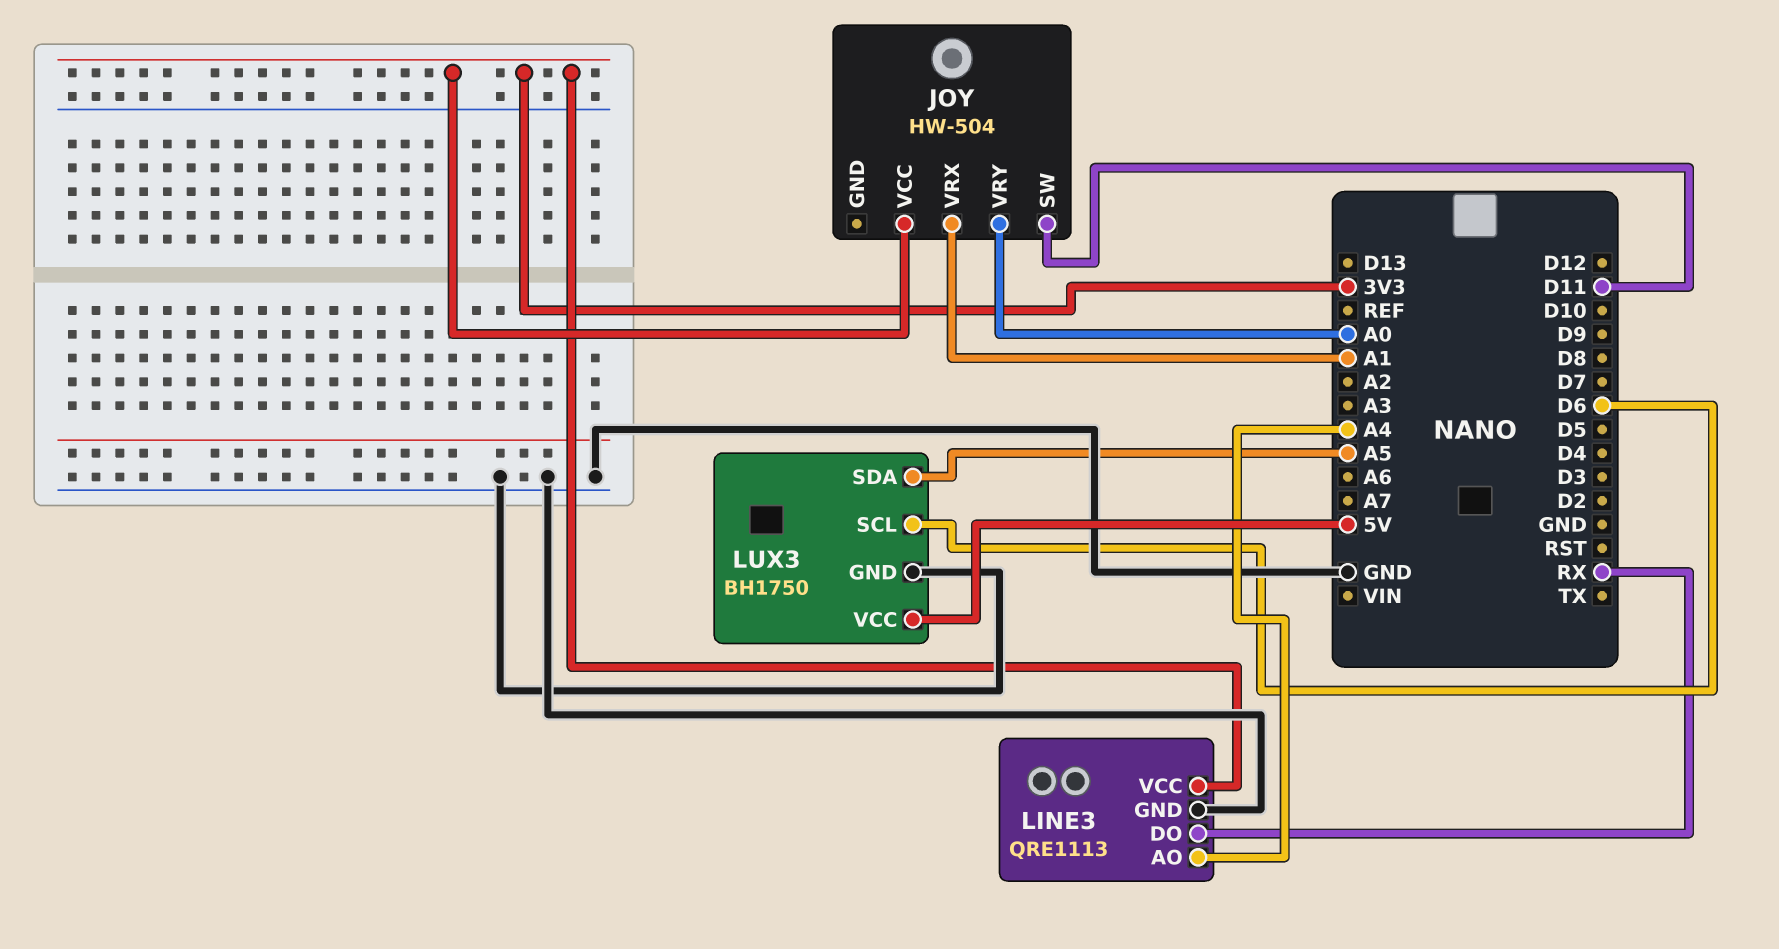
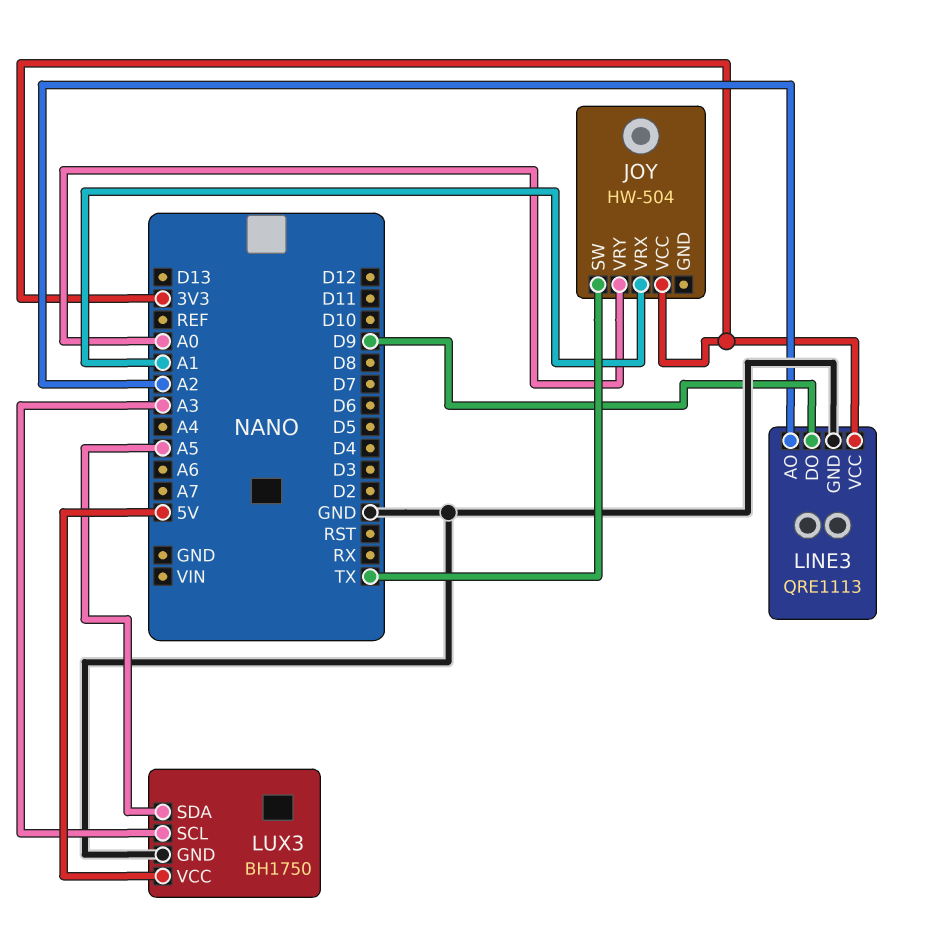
JOY pin SW: D11 -> TX
LINE3 pin AO: A4 -> A2
LINE3 pin DO: RX -> D9
LUX3 pin SCL: D6 -> A3

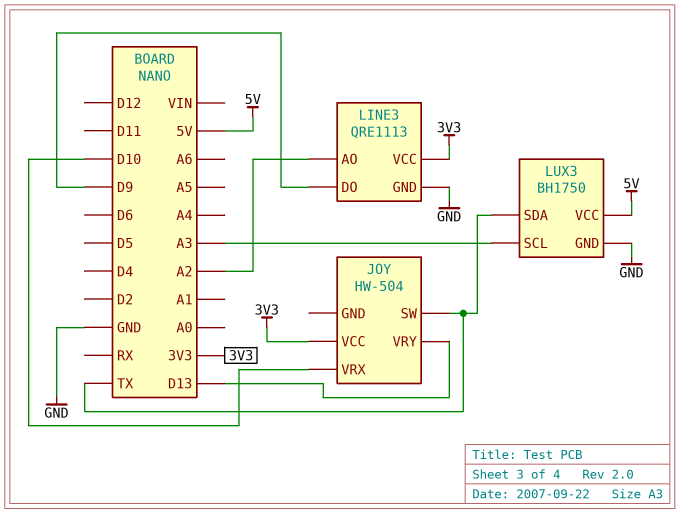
JOY pin VRX: A1 -> D10
JOY pin VRY: A0 -> D13
LUX3 pin SDA: A5 -> TX

